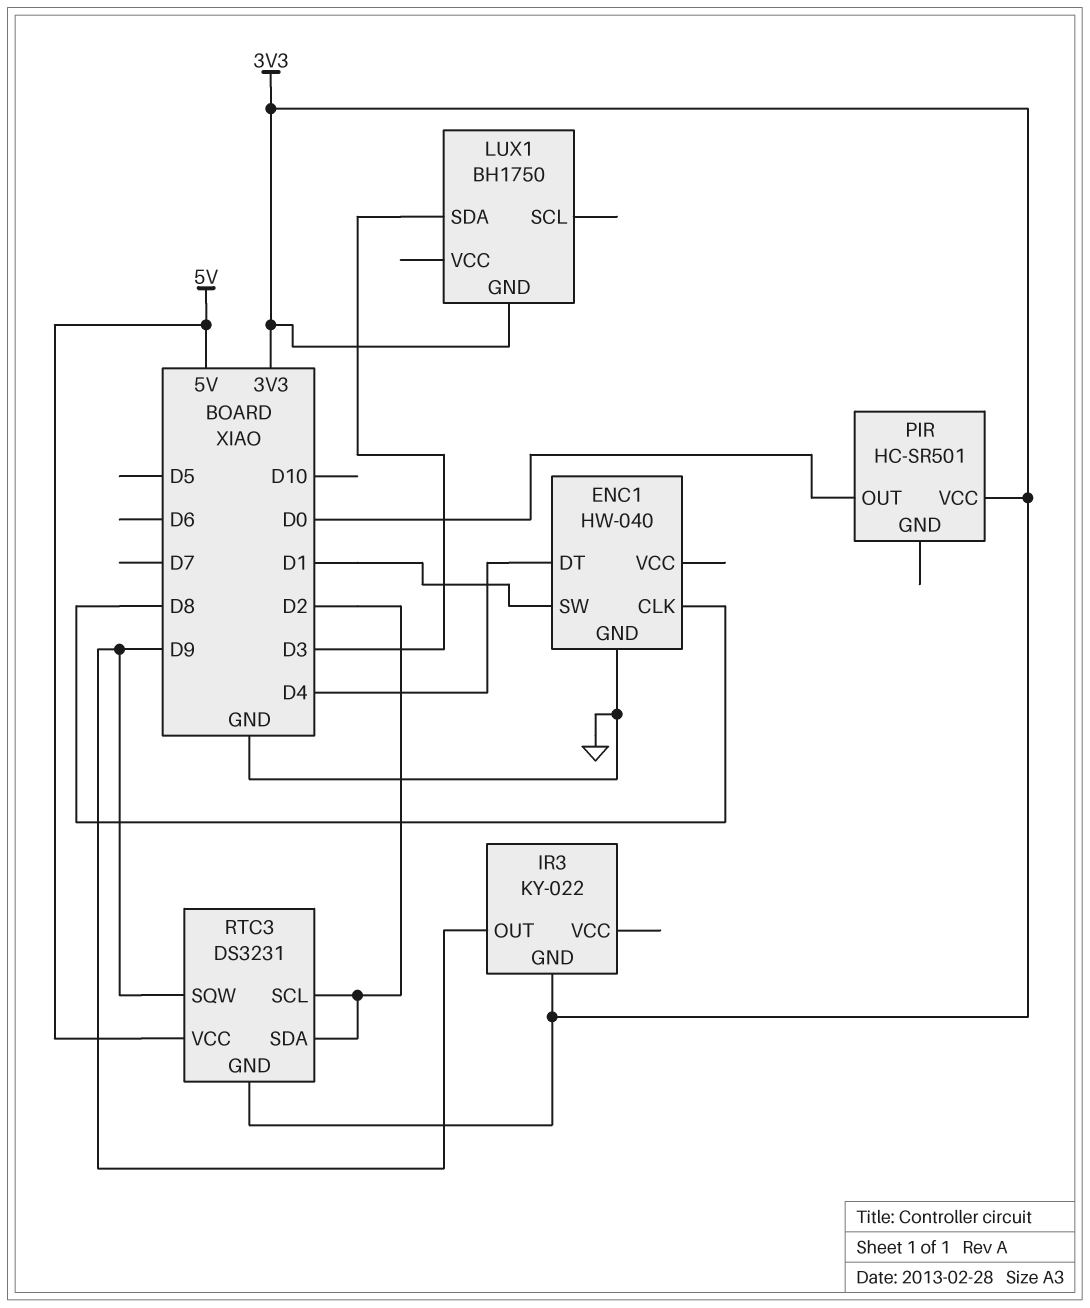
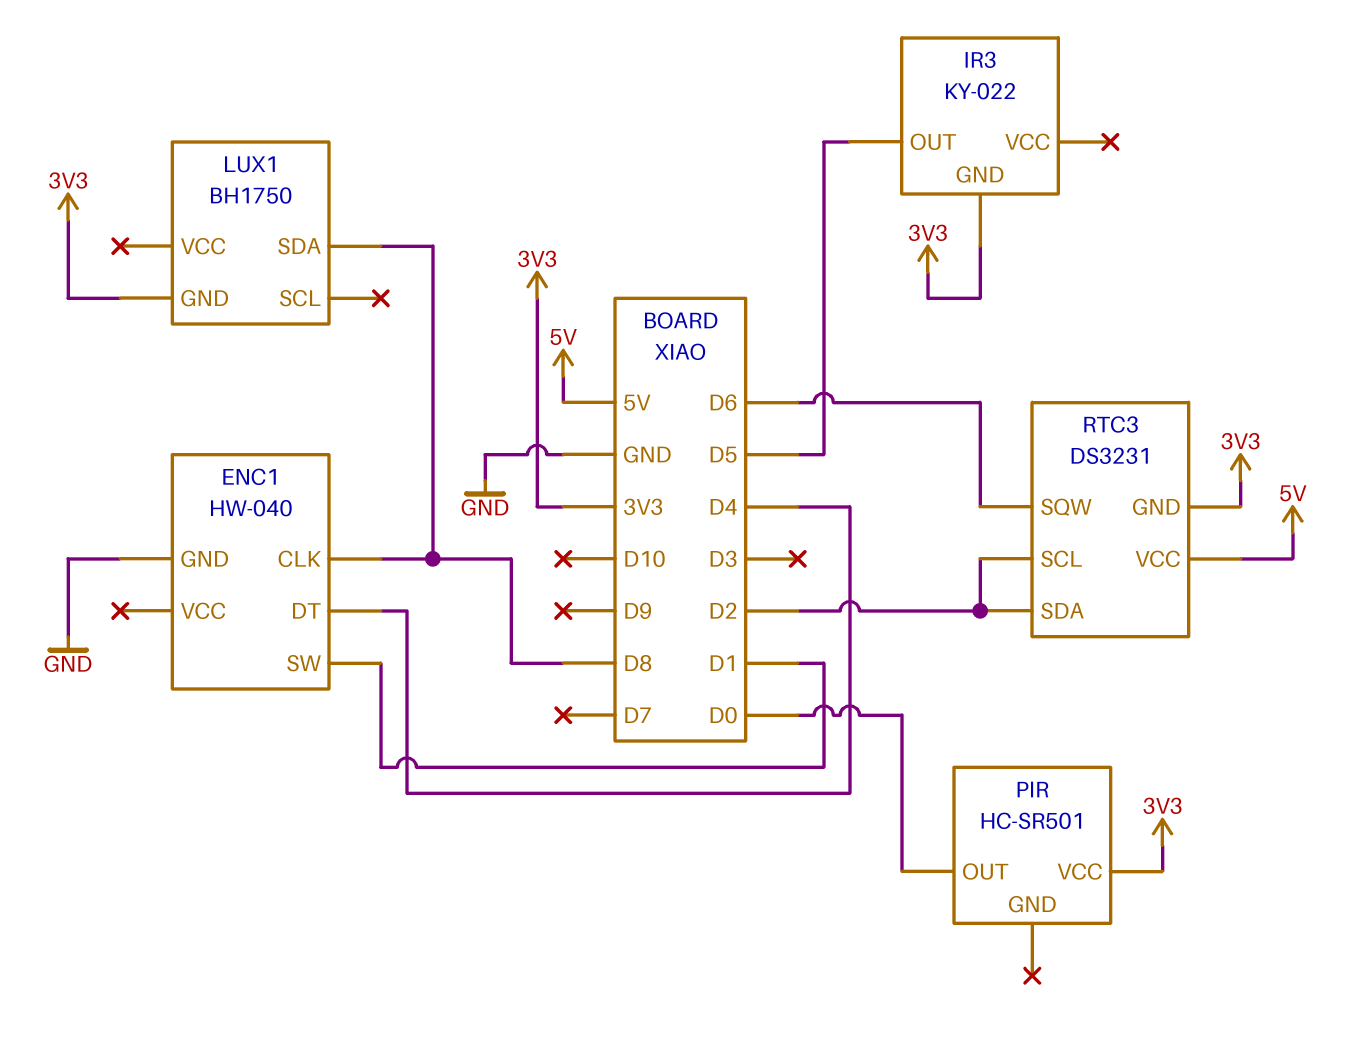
IR3 pin OUT: D9 -> D5
LUX1 pin SDA: D3 -> D8
RTC3 pin SQW: D9 -> D6

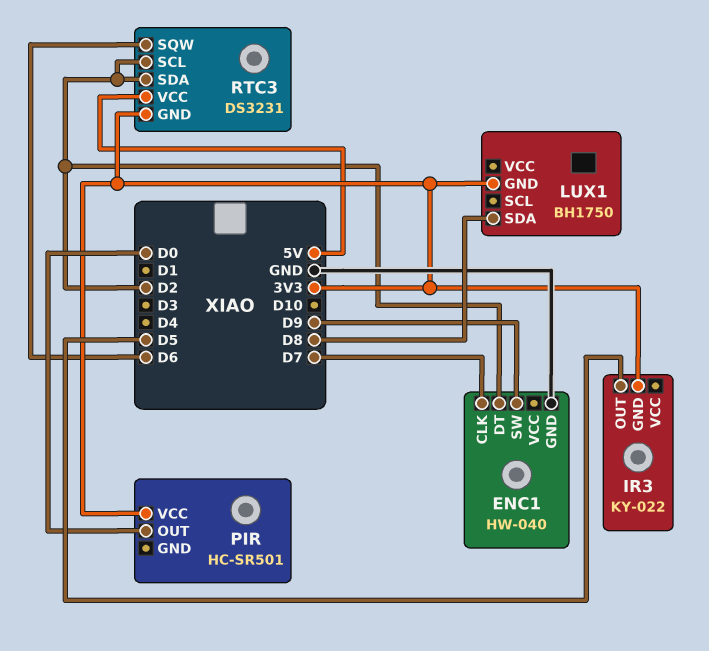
ENC1 pin CLK: D8 -> D7
ENC1 pin DT: D4 -> D2
ENC1 pin SW: D1 -> D9

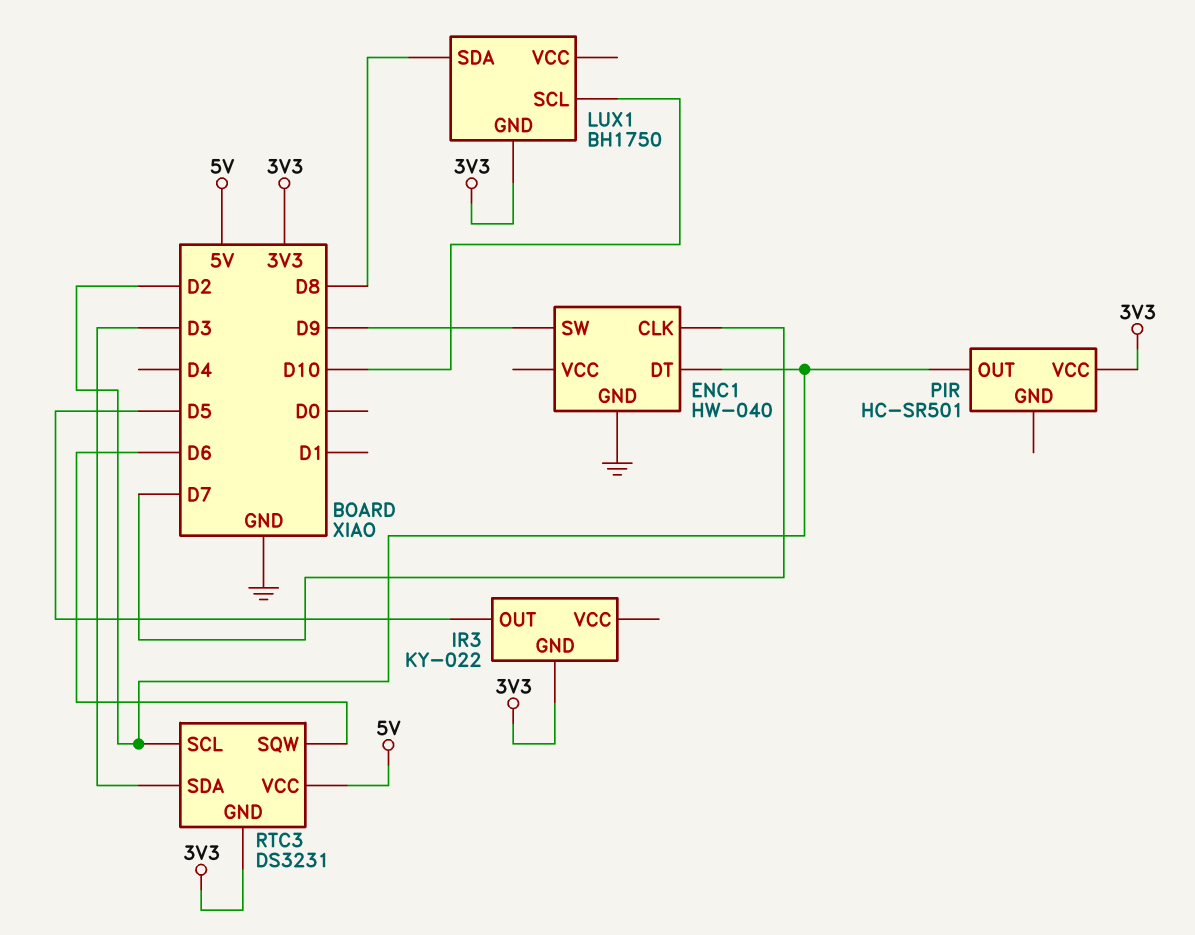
LUX1 pin SCL: none -> D10
PIR pin OUT: D0 -> D2
RTC3 pin SDA: D2 -> D3

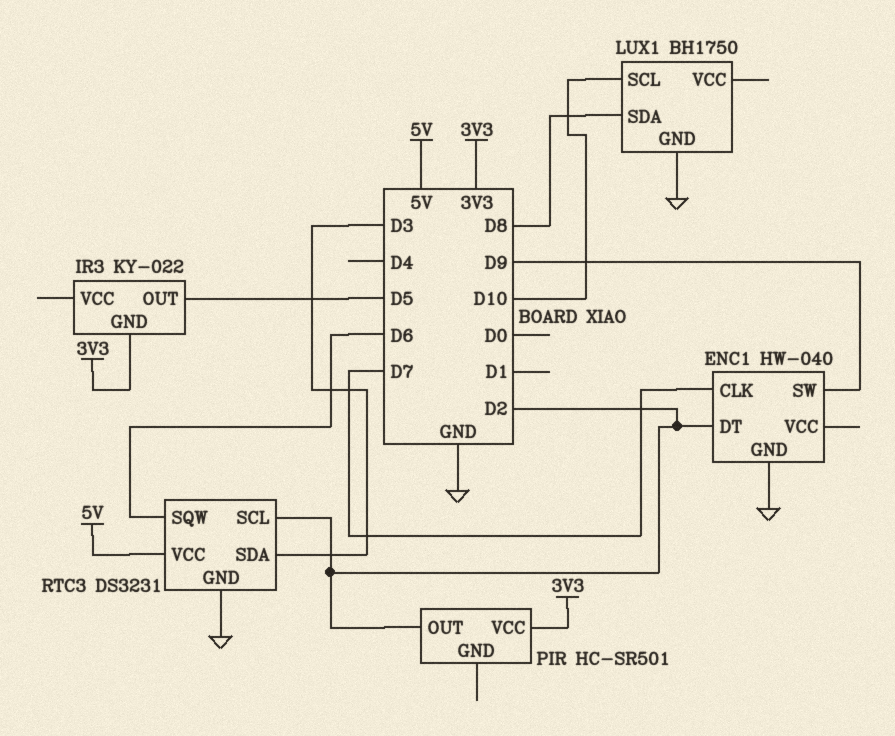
LUX1 pin GND: 3V3 -> GND
RTC3 pin GND: 3V3 -> GND

